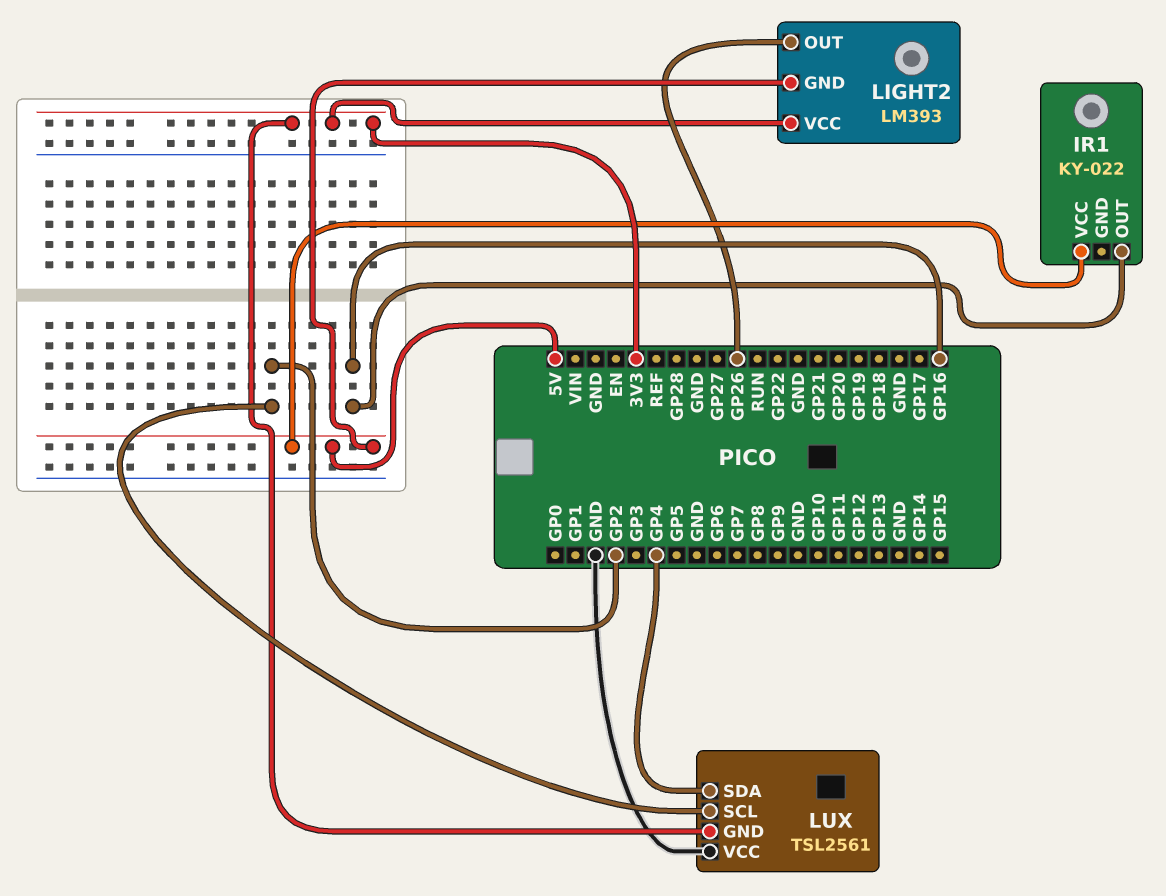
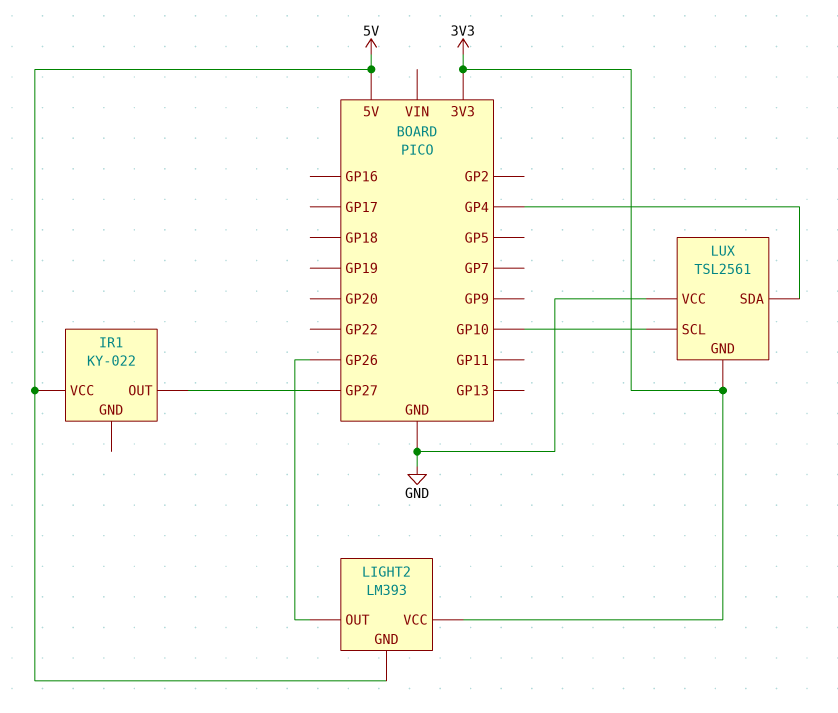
IR1 pin OUT: GP16 -> GP27
LUX pin SCL: GP2 -> GP10

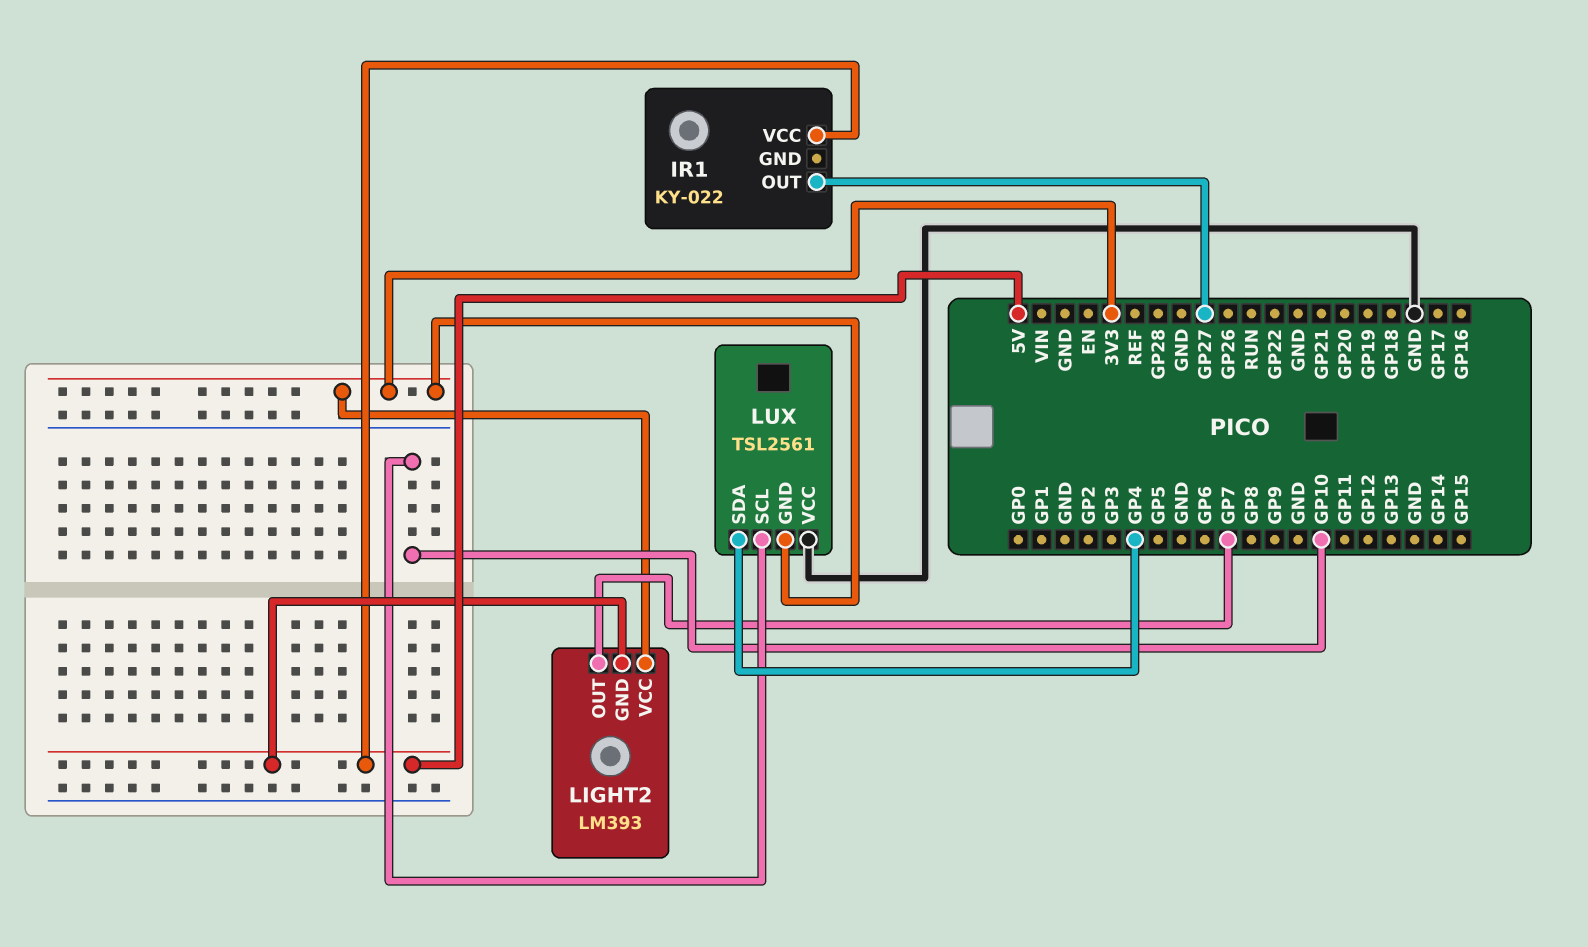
LIGHT2 pin OUT: GP26 -> GP7

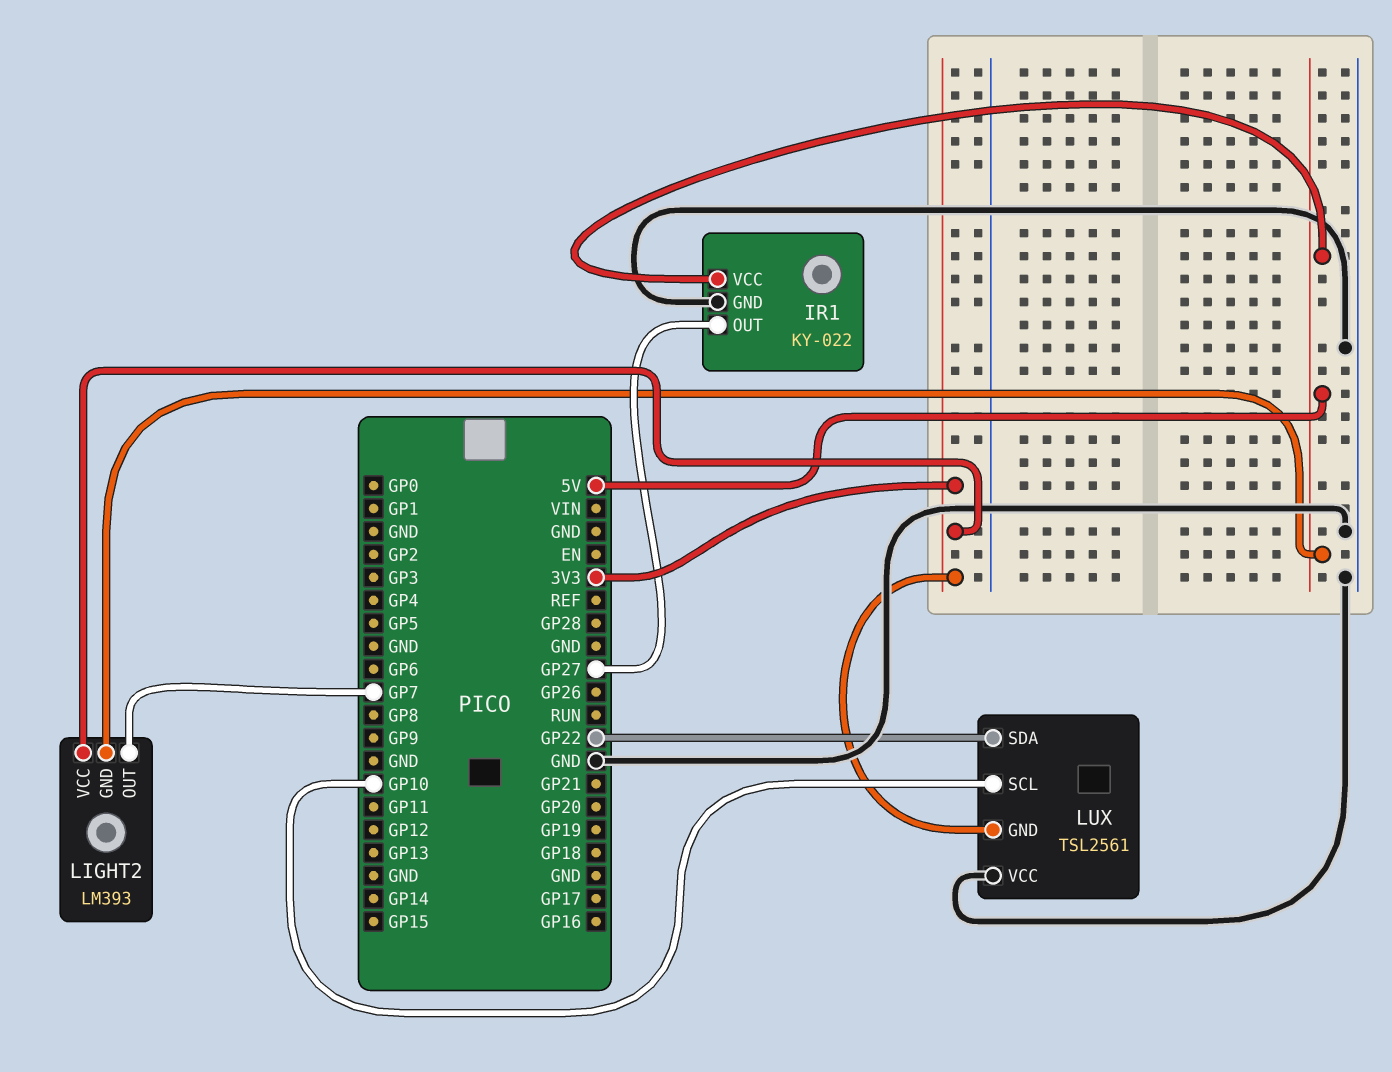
IR1 pin GND: none -> GND
LUX pin SDA: GP4 -> GP22

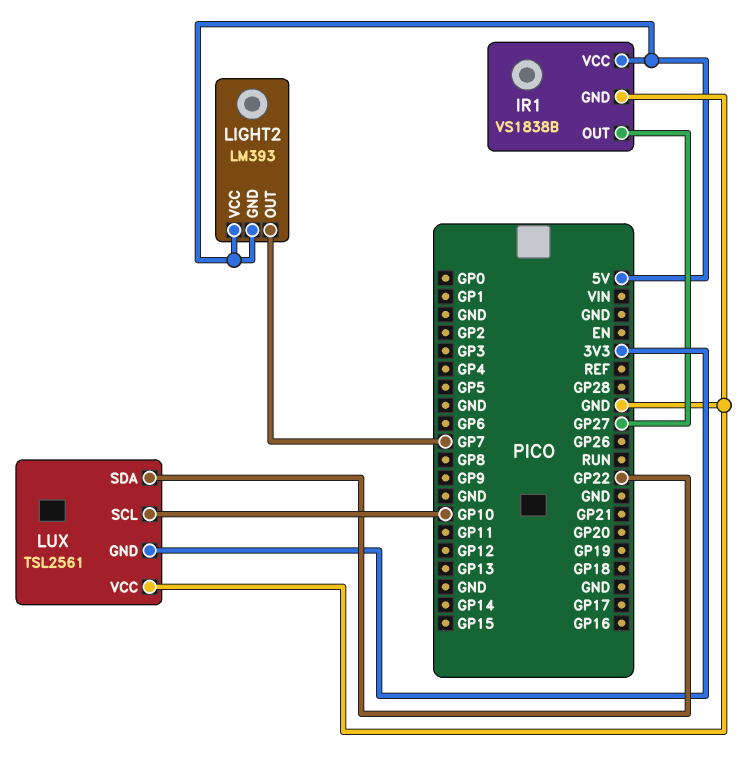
IR1: KY-022 -> VS1838B
LIGHT2 pin VCC: 3V3 -> 5V

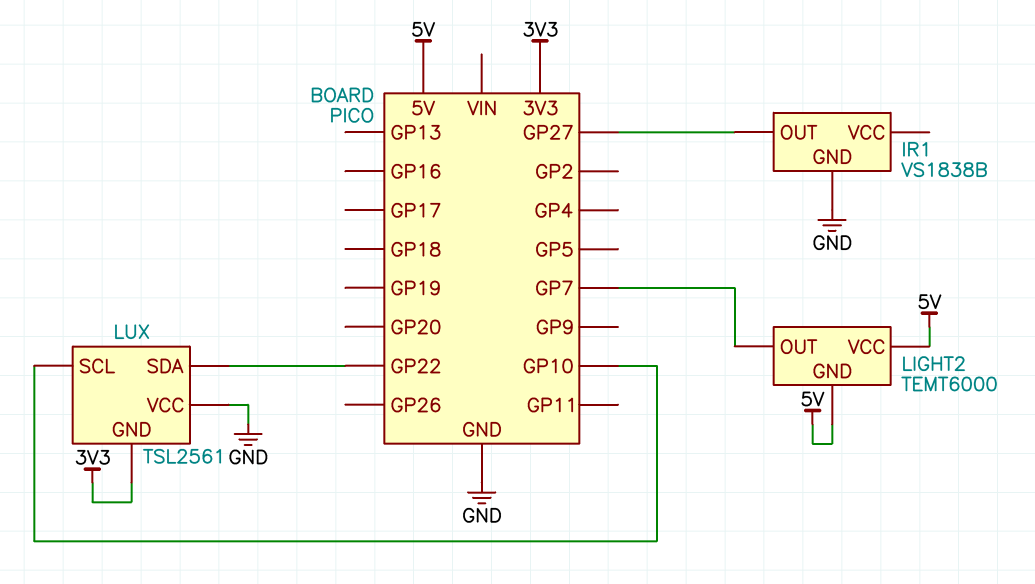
IR1 pin VCC: 5V -> none
LIGHT2: LM393 -> TEMT6000

